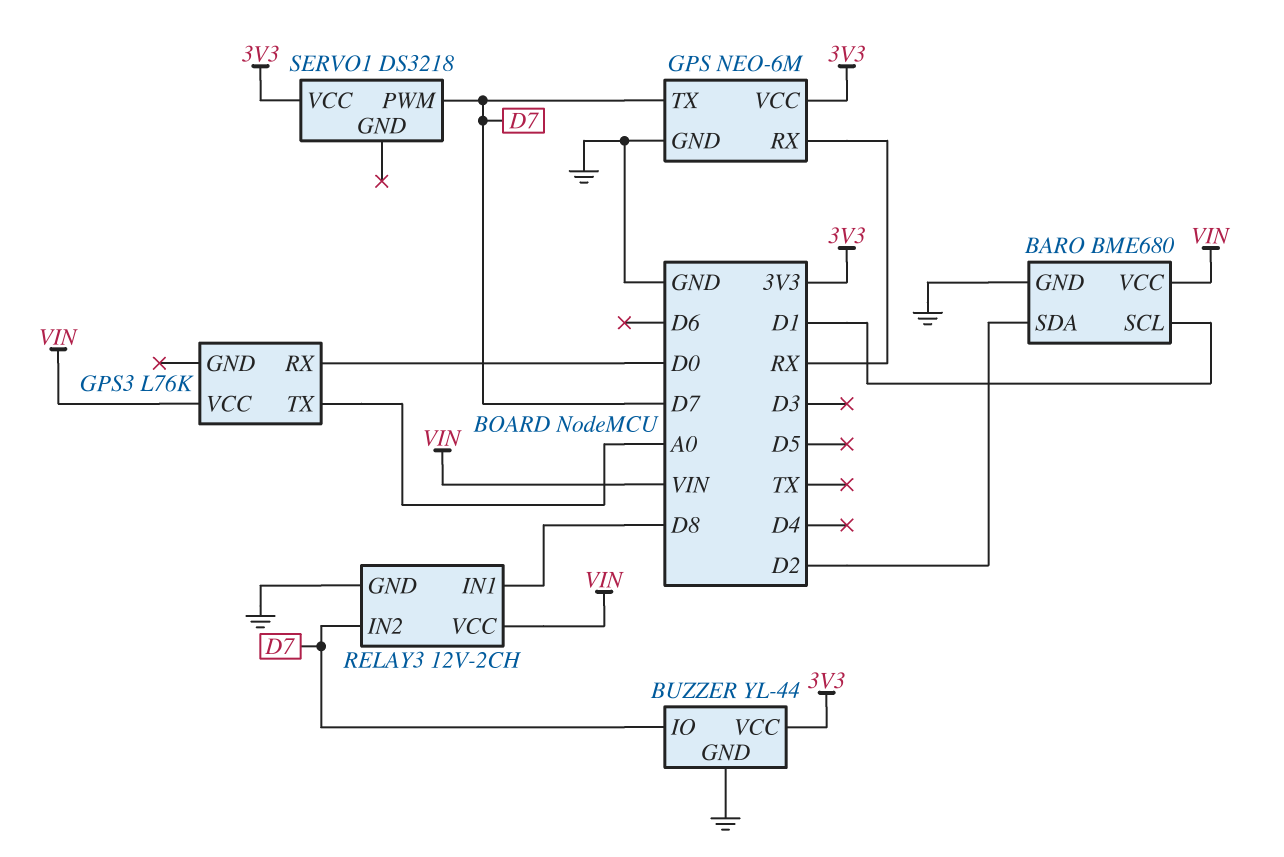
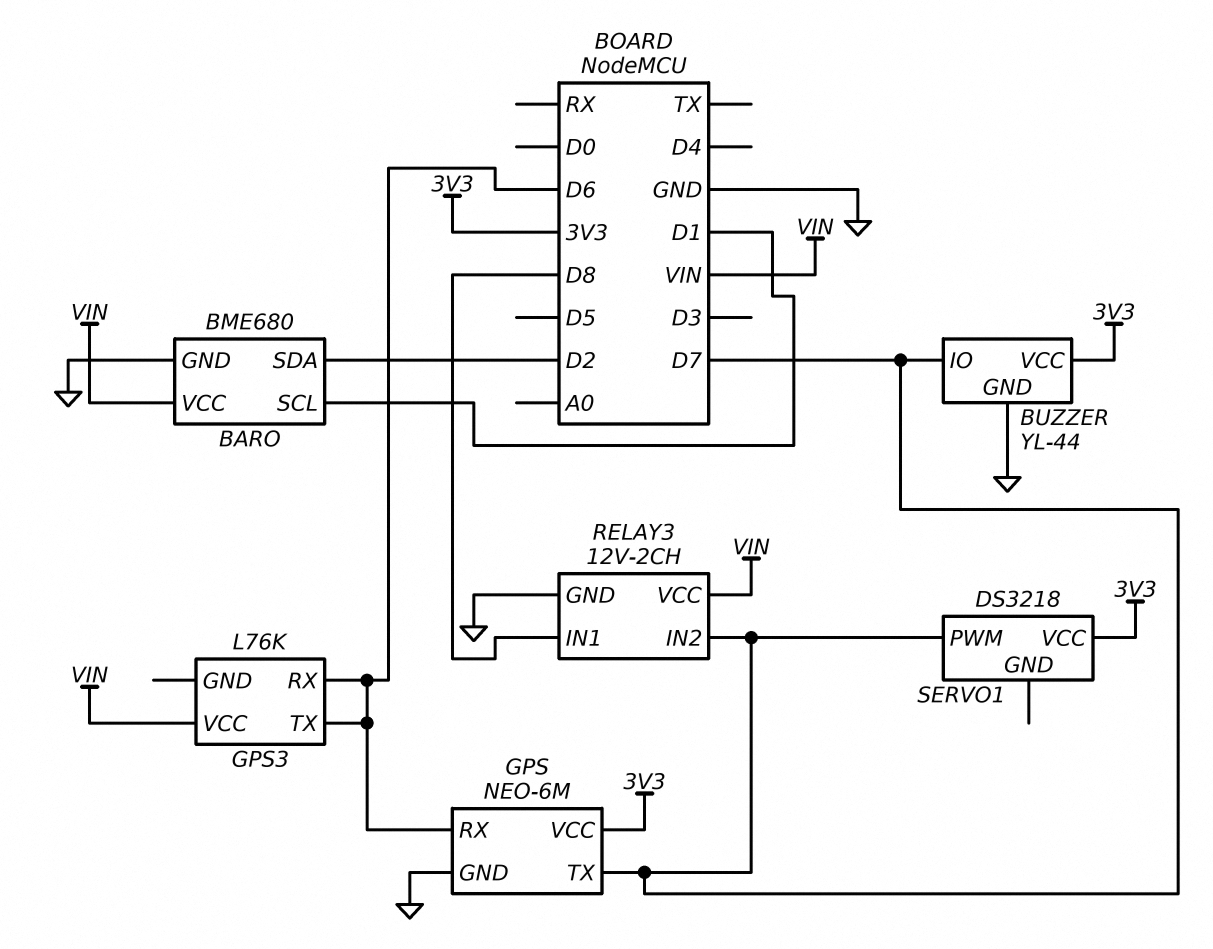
GPS pin RX: RX -> D6
GPS3 pin RX: D0 -> D6
GPS3 pin TX: A0 -> D6

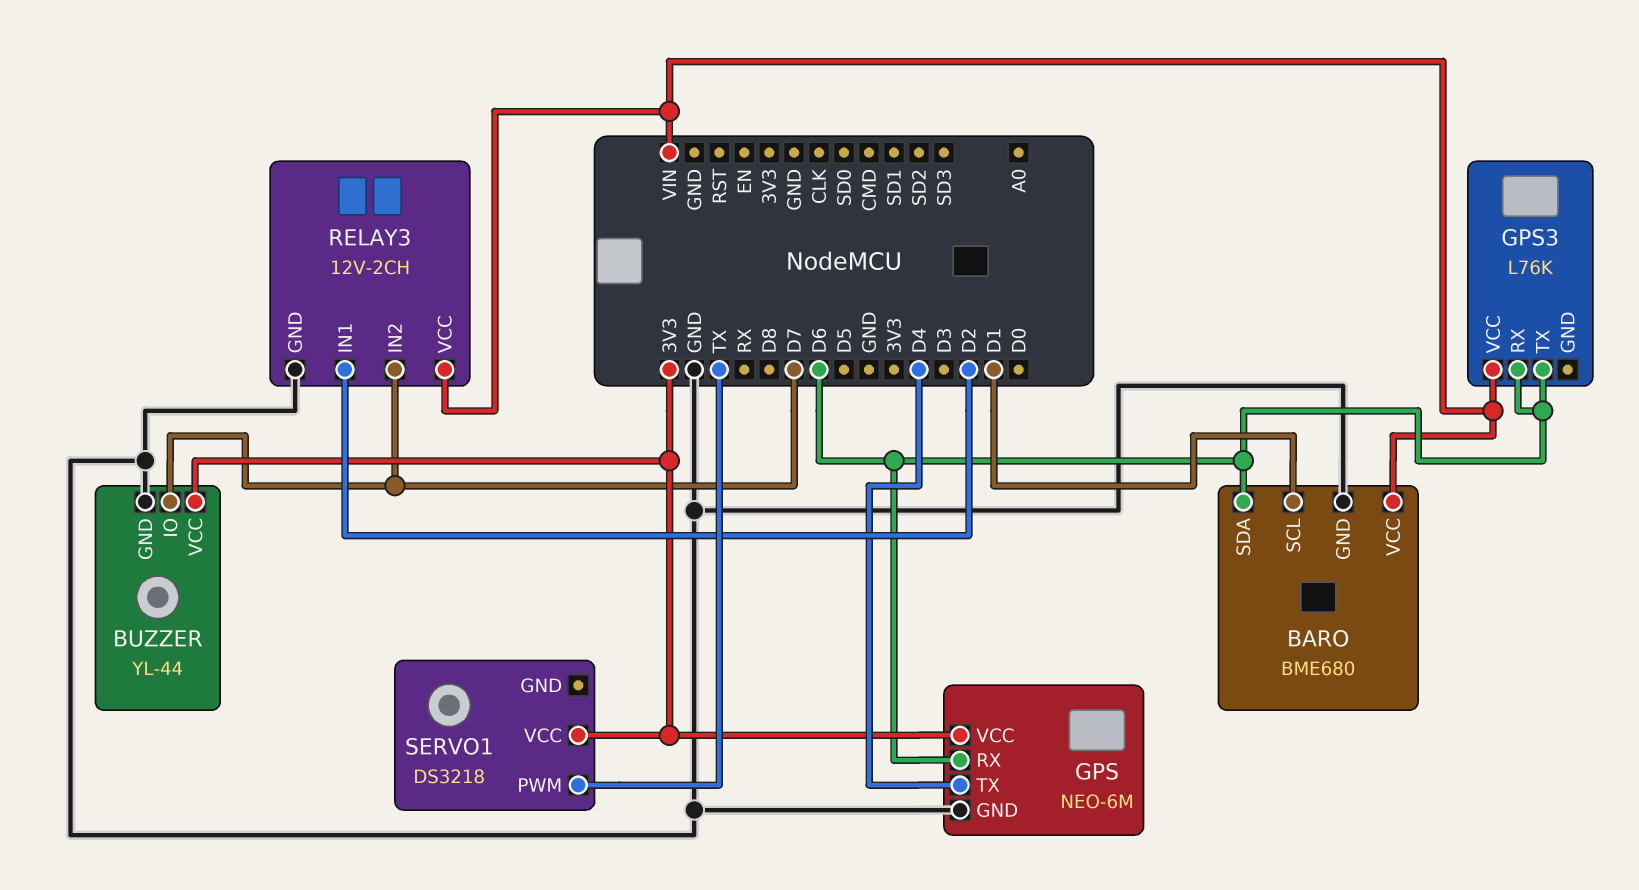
BARO pin SDA: D2 -> D6
GPS pin TX: D7 -> D4
RELAY3 pin IN1: D8 -> D2
SERVO1 pin PWM: D7 -> TX

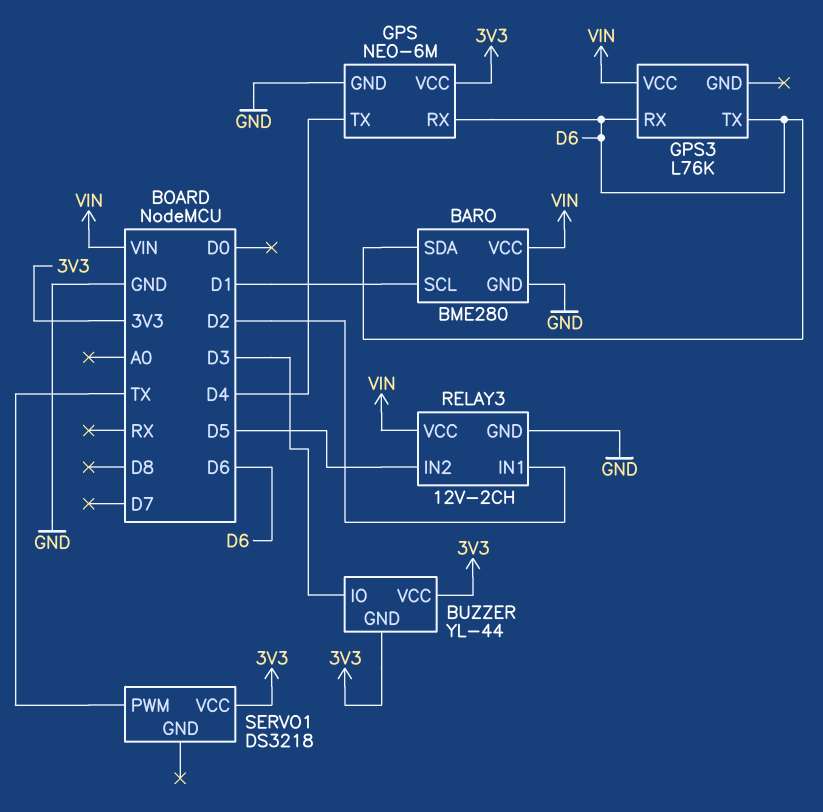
BARO: BME680 -> BME280
BUZZER pin GND: GND -> 3V3
BUZZER pin IO: D7 -> D3
RELAY3 pin IN2: D7 -> D5

